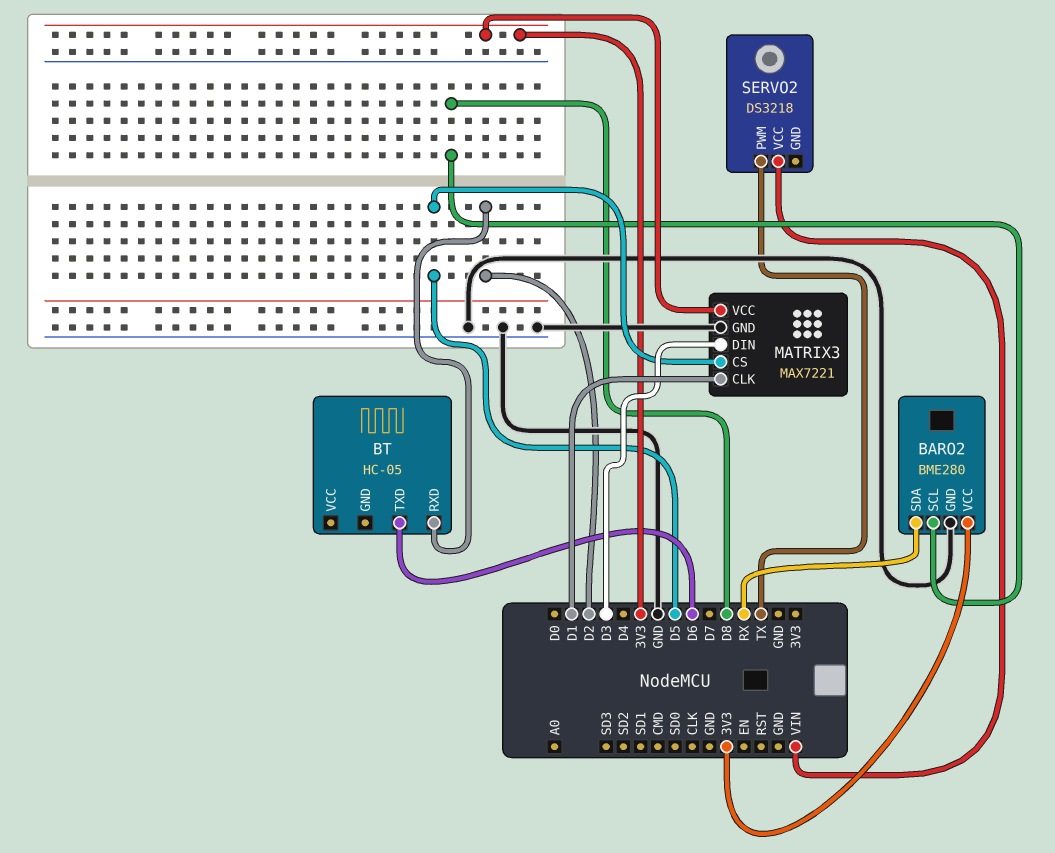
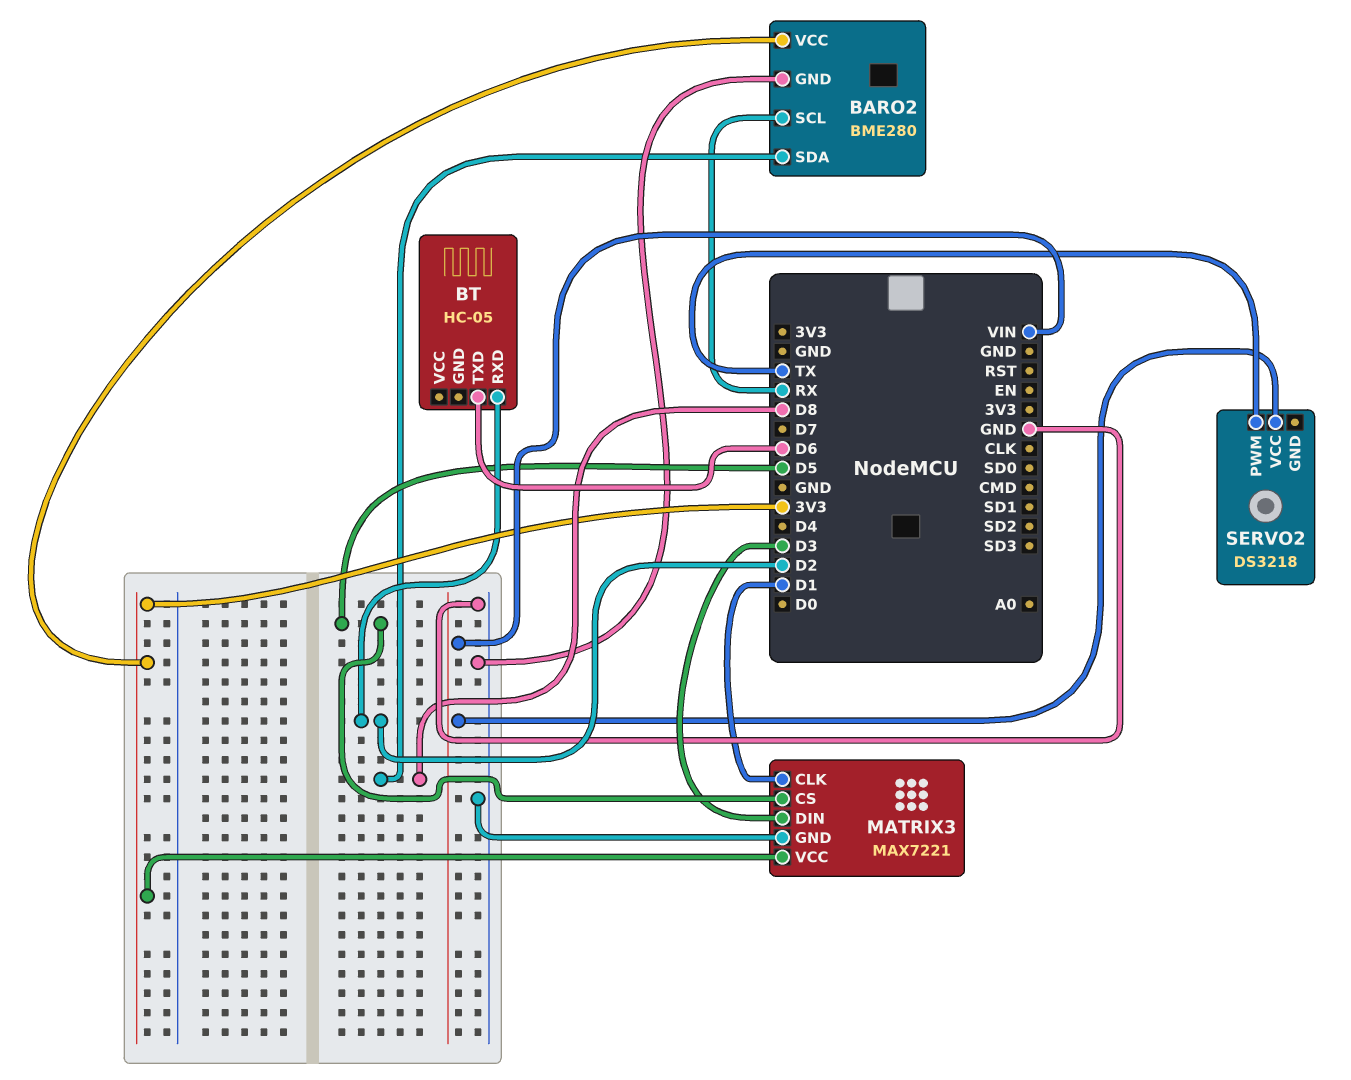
BARO2 pin SCL: D8 -> RX
BARO2 pin SDA: RX -> D8

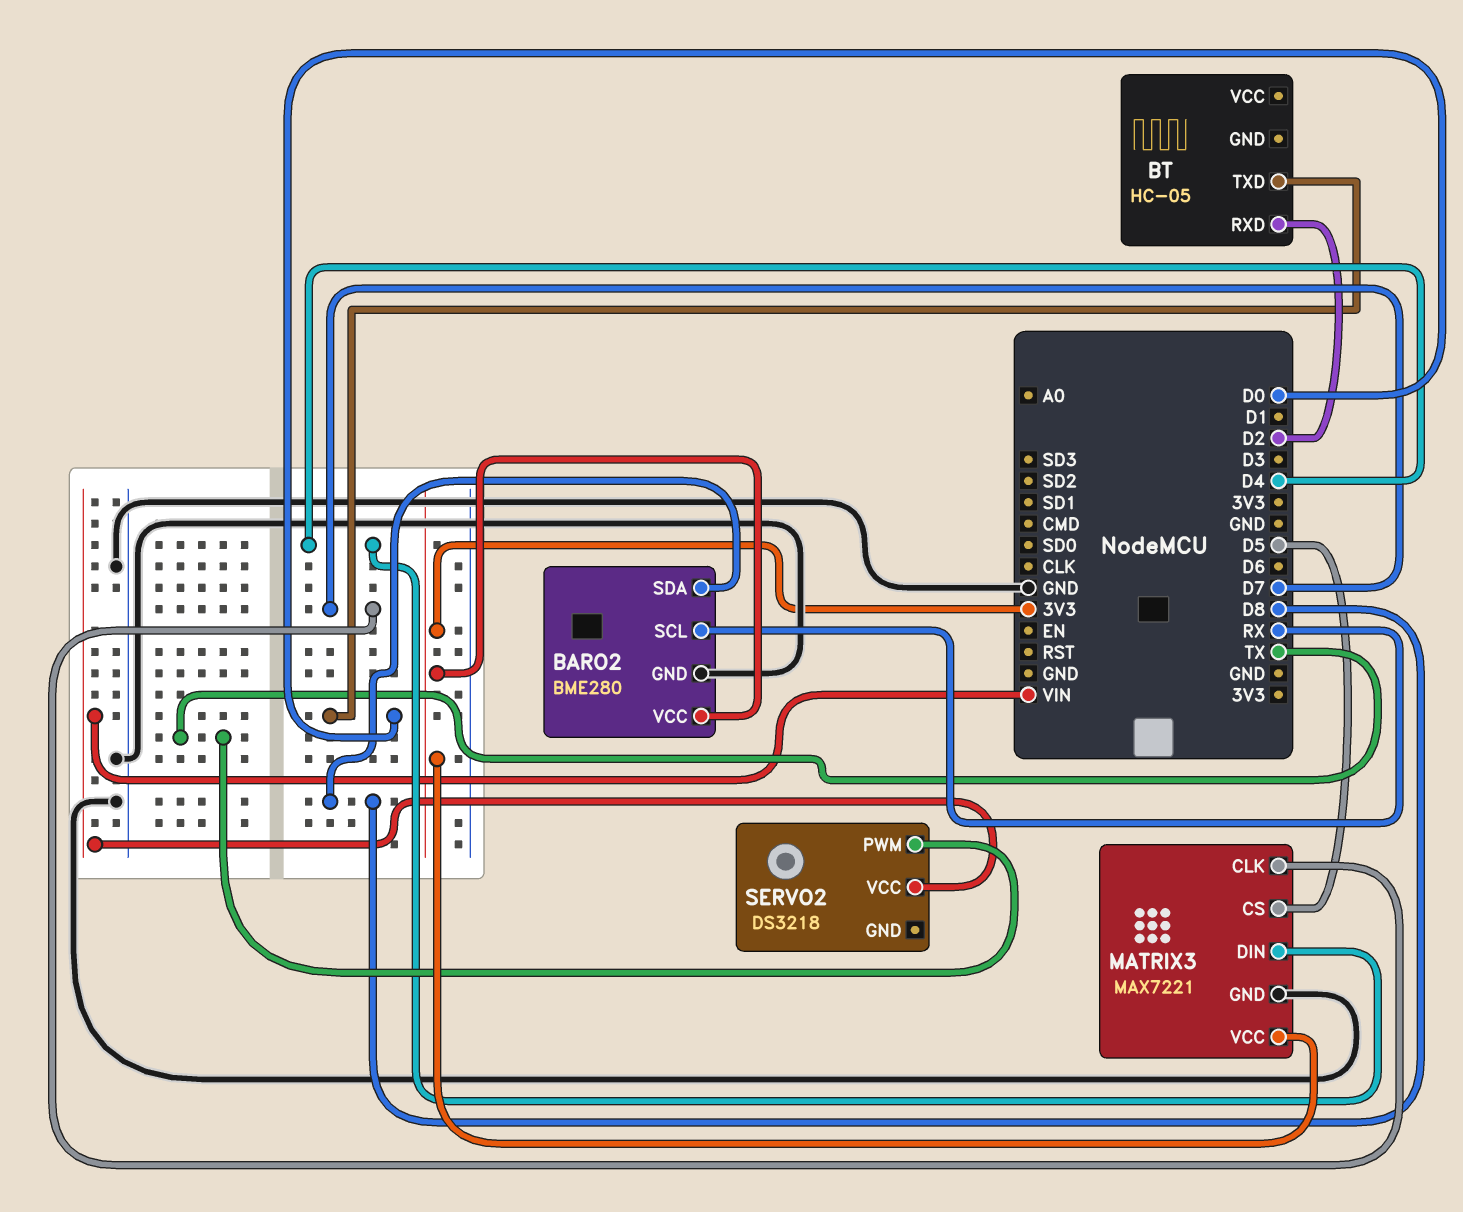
BT pin TXD: D6 -> D0
MATRIX3 pin CLK: D1 -> D7
MATRIX3 pin DIN: D3 -> D4

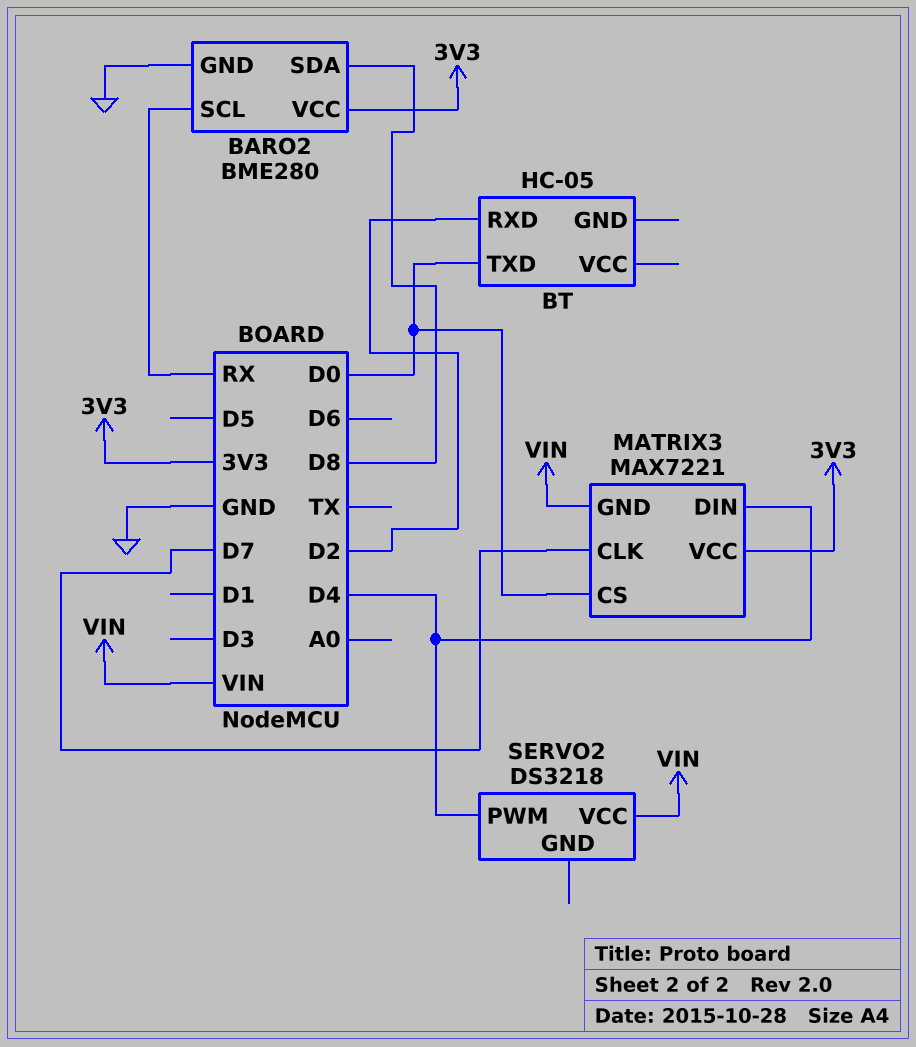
MATRIX3 pin CS: D5 -> D0
MATRIX3 pin GND: GND -> VIN
SERVO2 pin PWM: TX -> D4

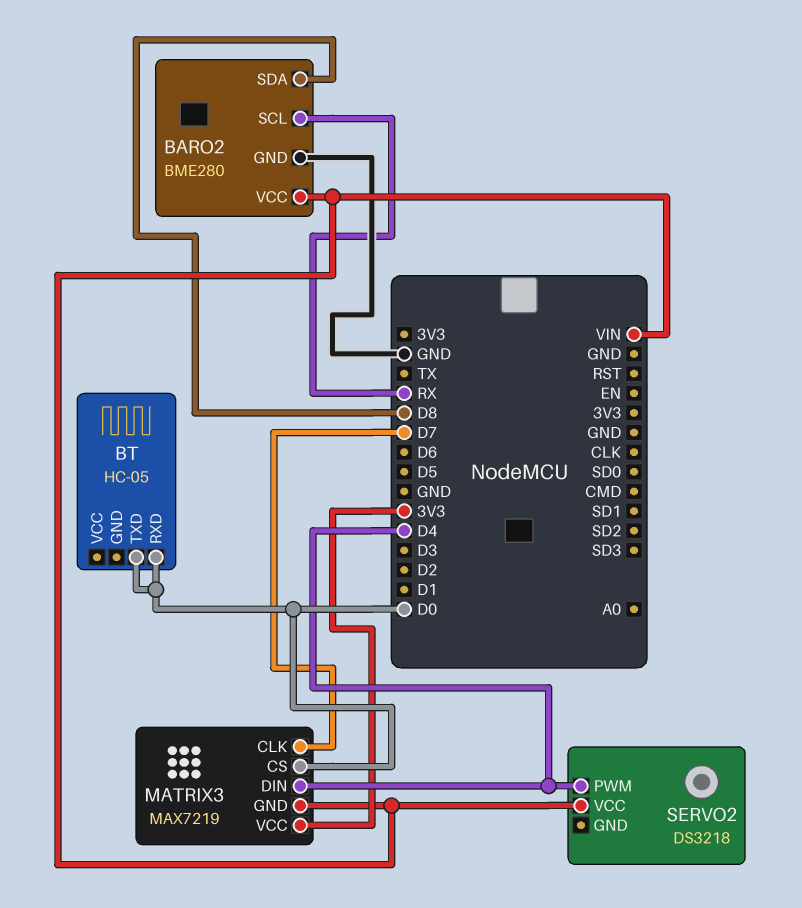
BARO2 pin VCC: 3V3 -> VIN
BT pin RXD: D2 -> D0
MATRIX3: MAX7221 -> MAX7219

